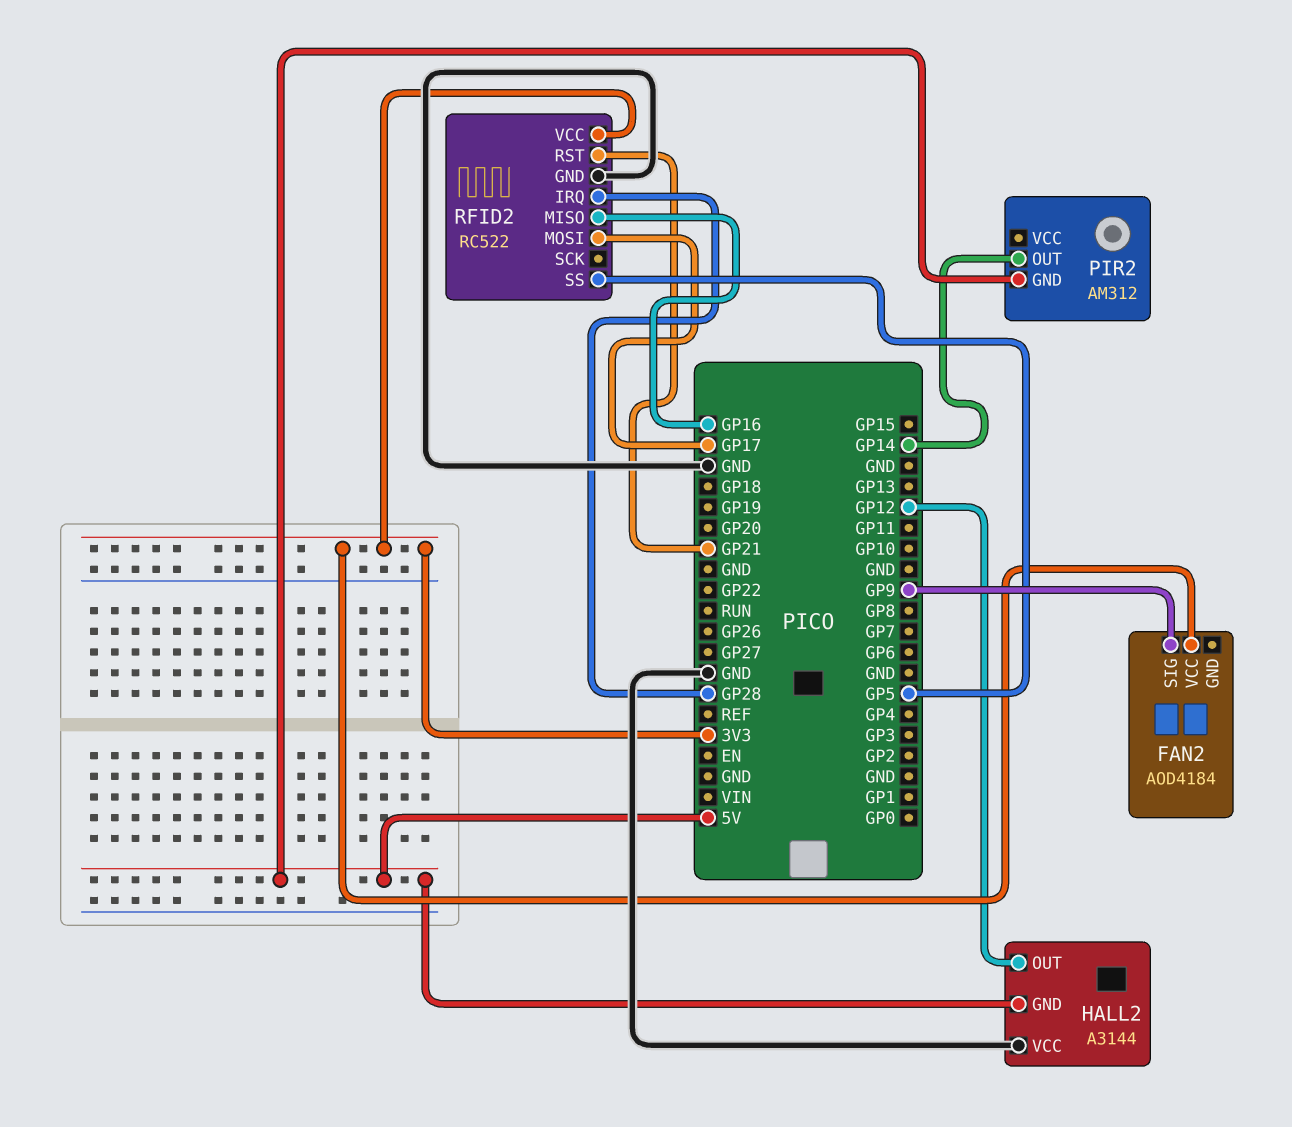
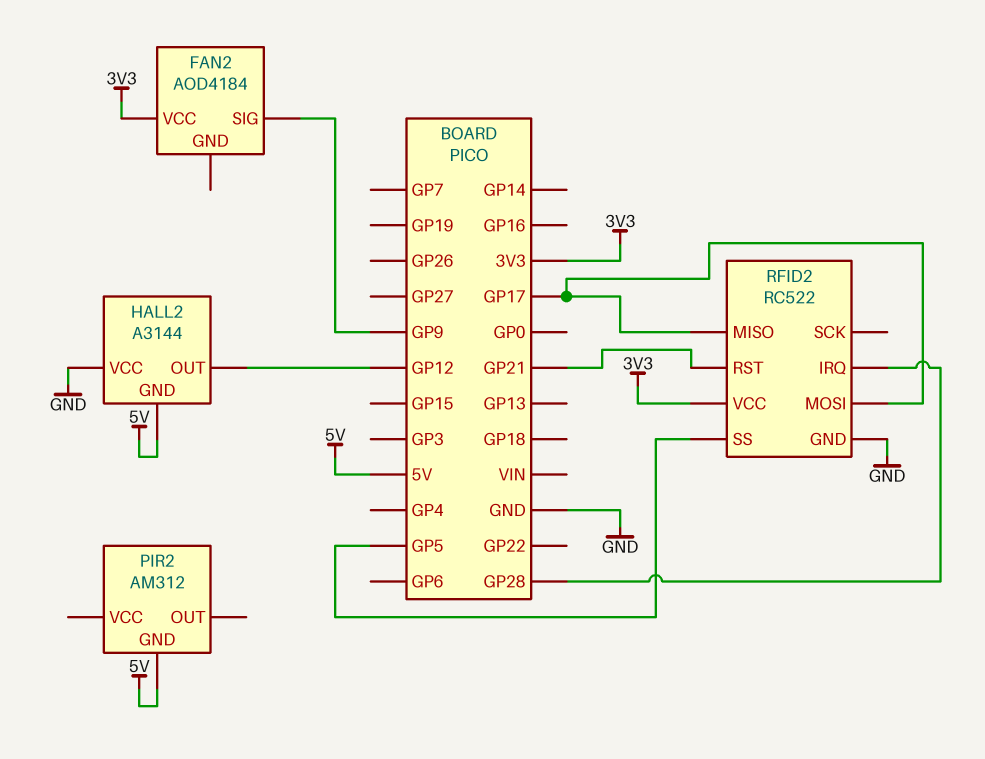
PIR2 pin OUT: GP14 -> none
RFID2 pin MISO: GP16 -> GP17

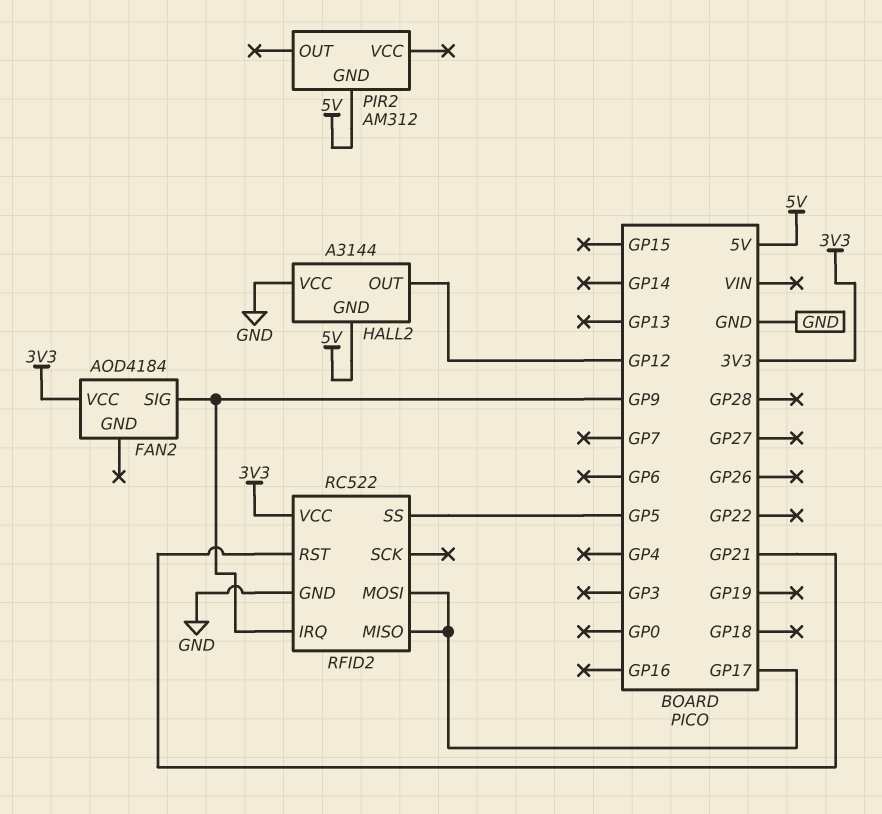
RFID2 pin IRQ: GP28 -> GP9

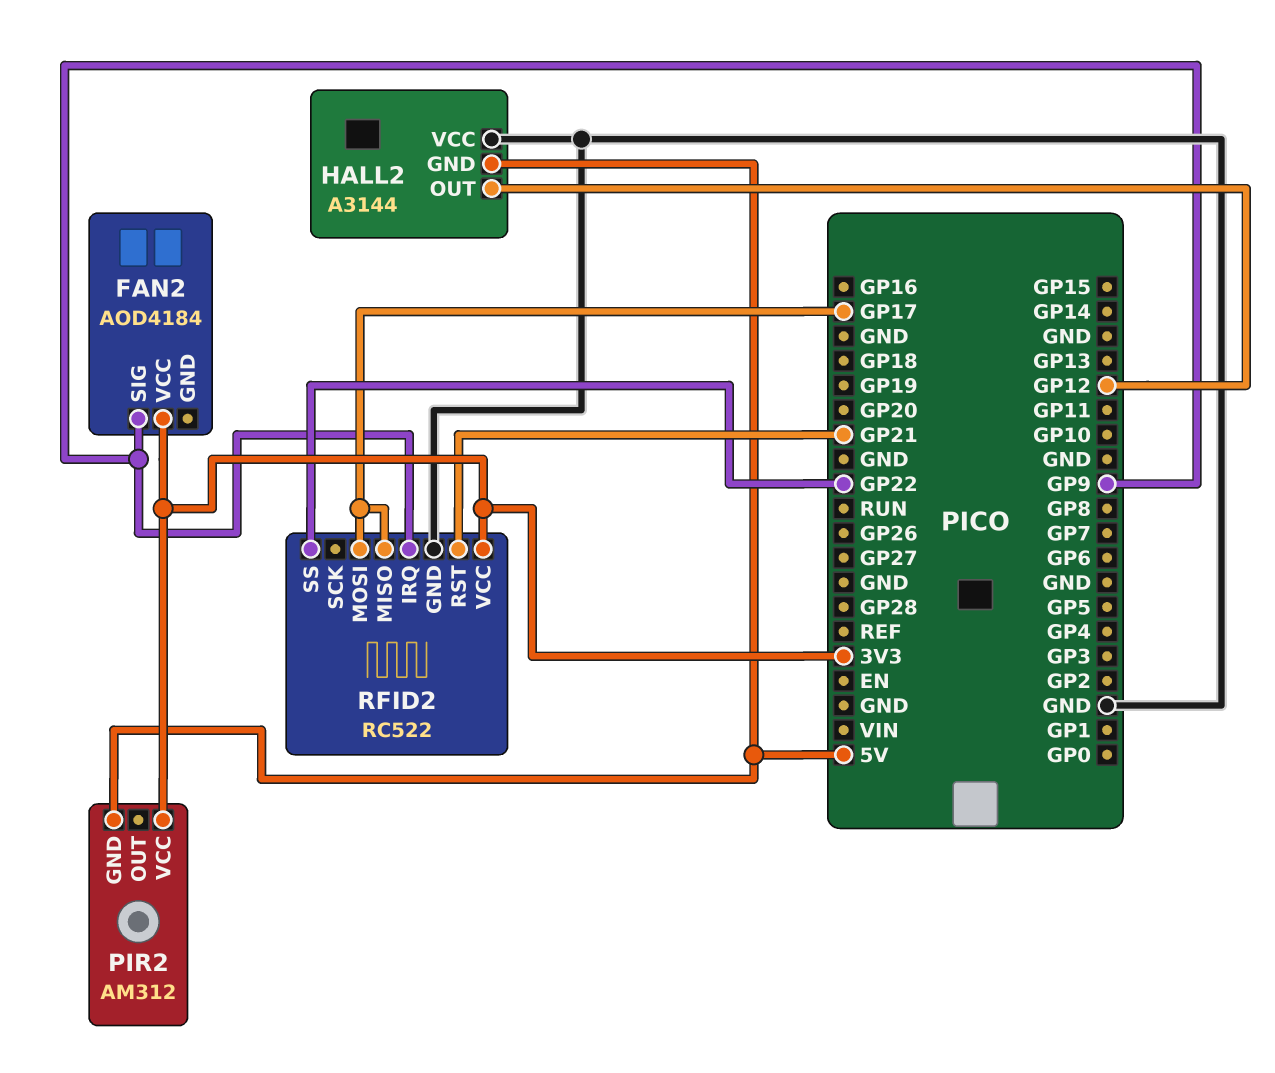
PIR2 pin VCC: none -> 3V3
RFID2 pin SS: GP5 -> GP22

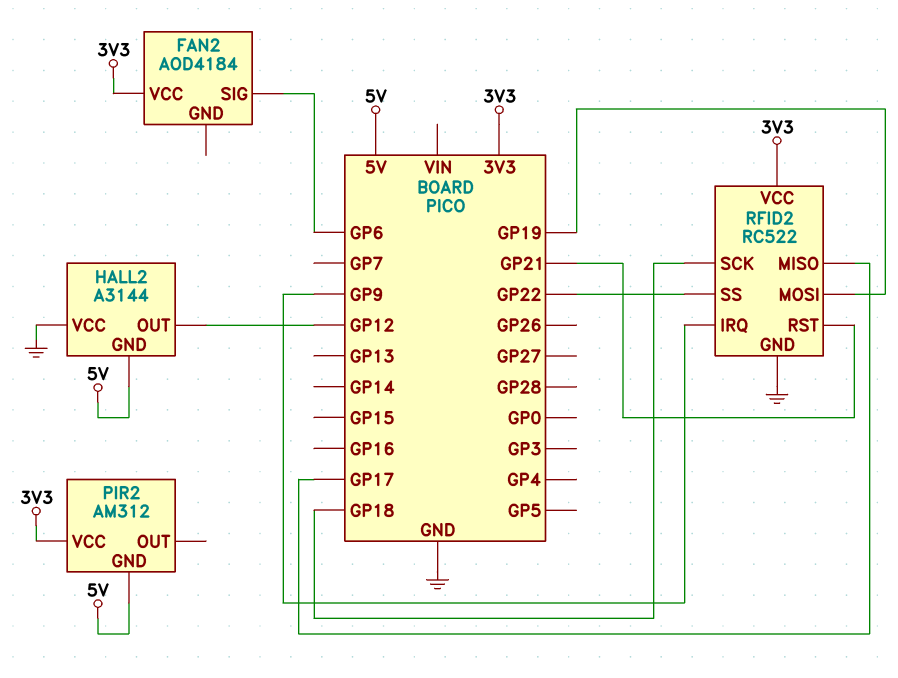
FAN2 pin SIG: GP9 -> GP6
RFID2 pin MOSI: GP17 -> GP19
RFID2 pin SCK: none -> GP18

